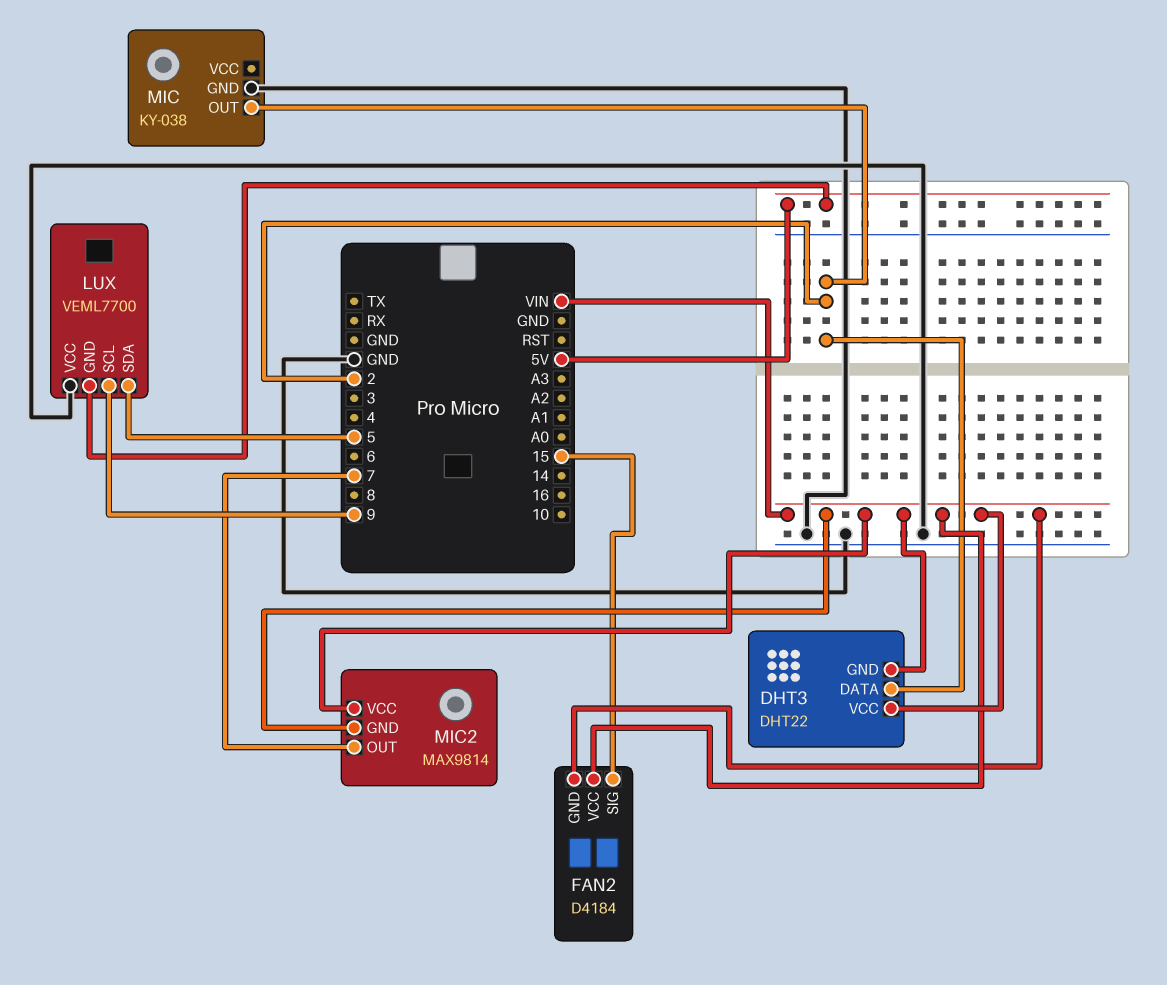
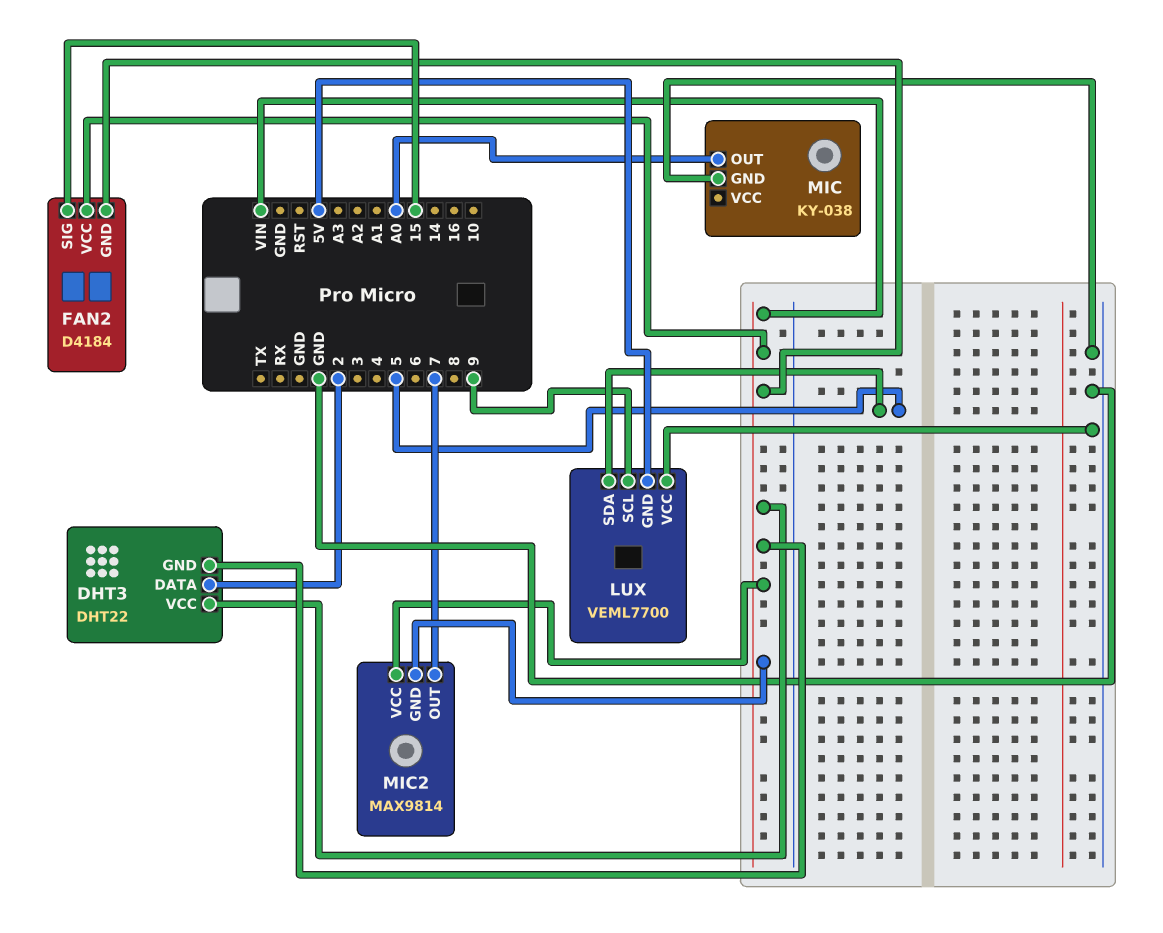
MIC pin OUT: 2 -> A0

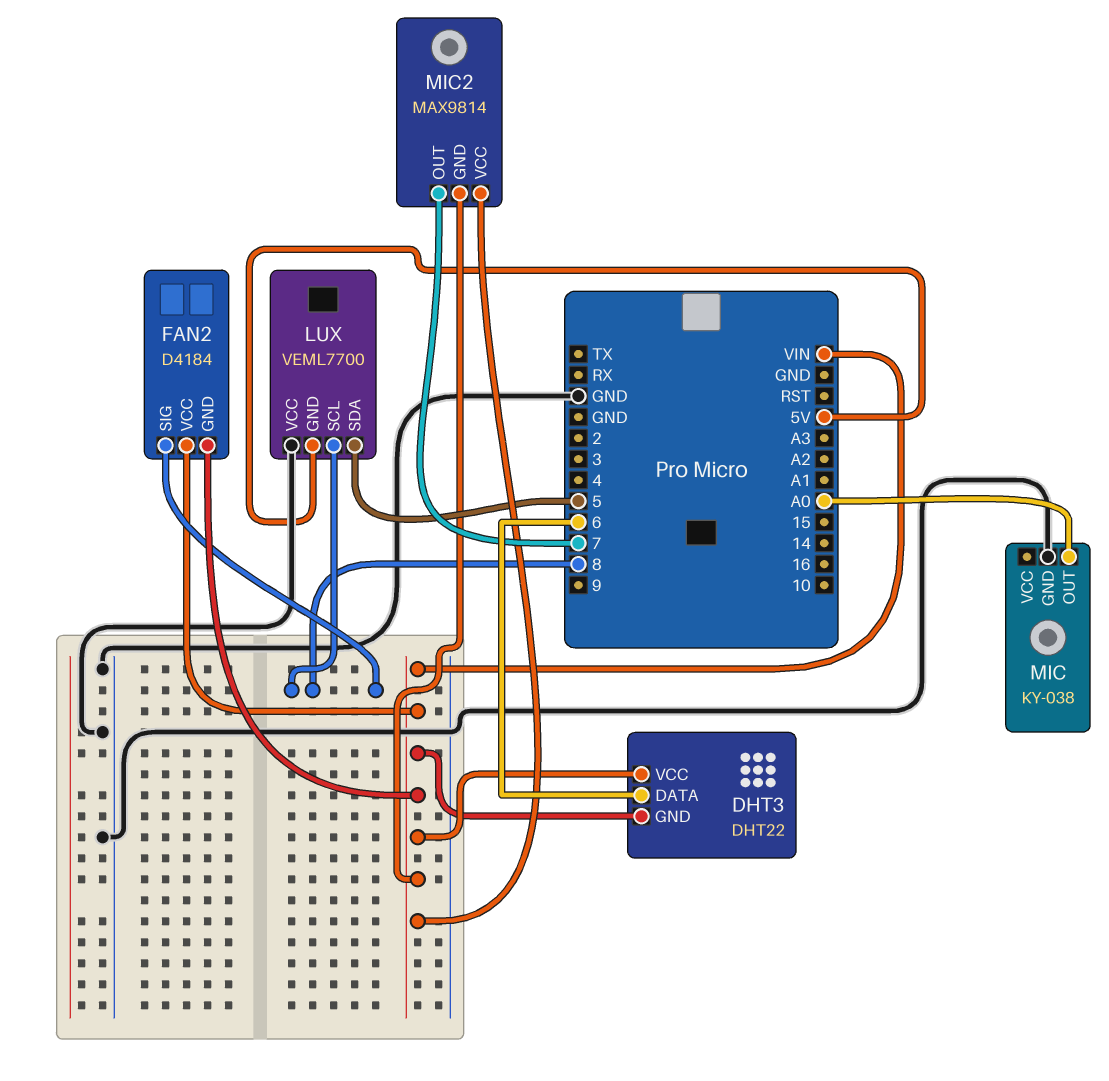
DHT3 pin DATA: 2 -> 6
FAN2 pin SIG: 15 -> 8
LUX pin SCL: 9 -> 8

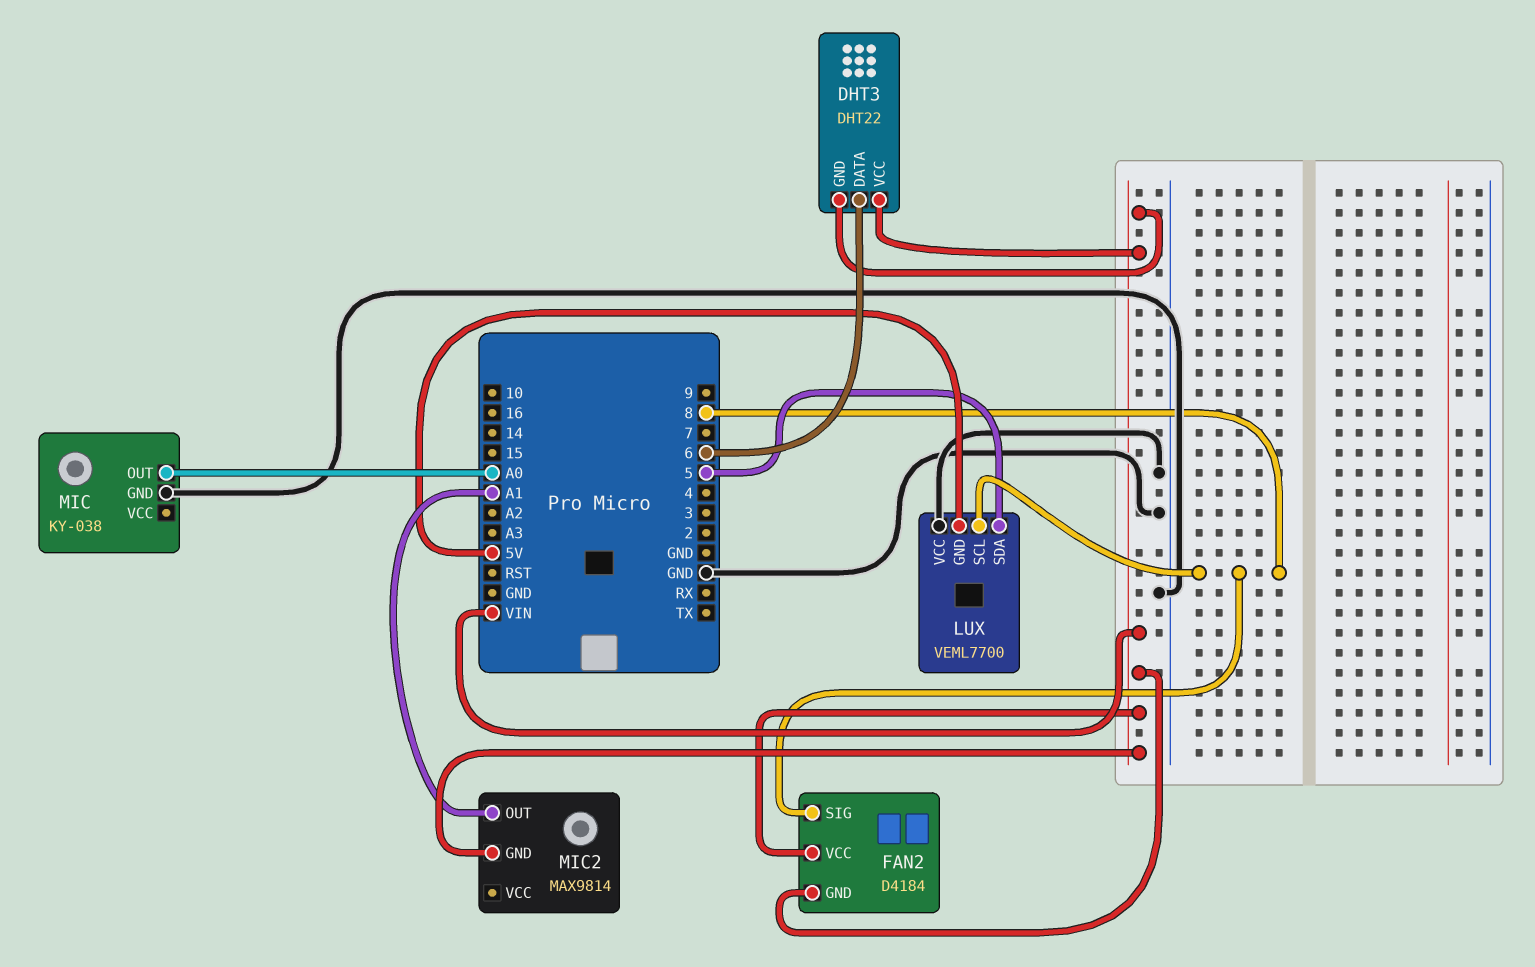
MIC2 pin OUT: 7 -> A1
MIC2 pin VCC: VIN -> none

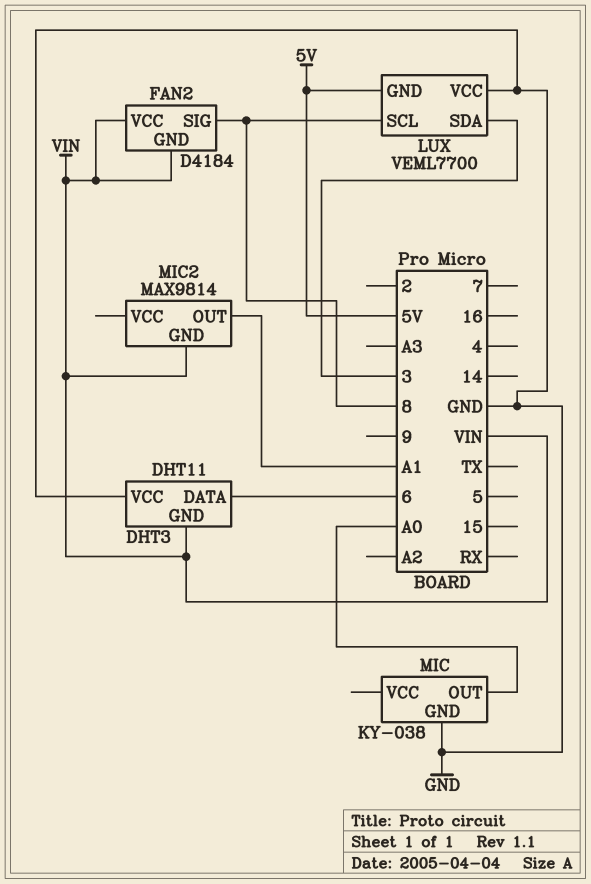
DHT3: DHT22 -> DHT11
DHT3 pin VCC: VIN -> GND
LUX pin SDA: 5 -> 3

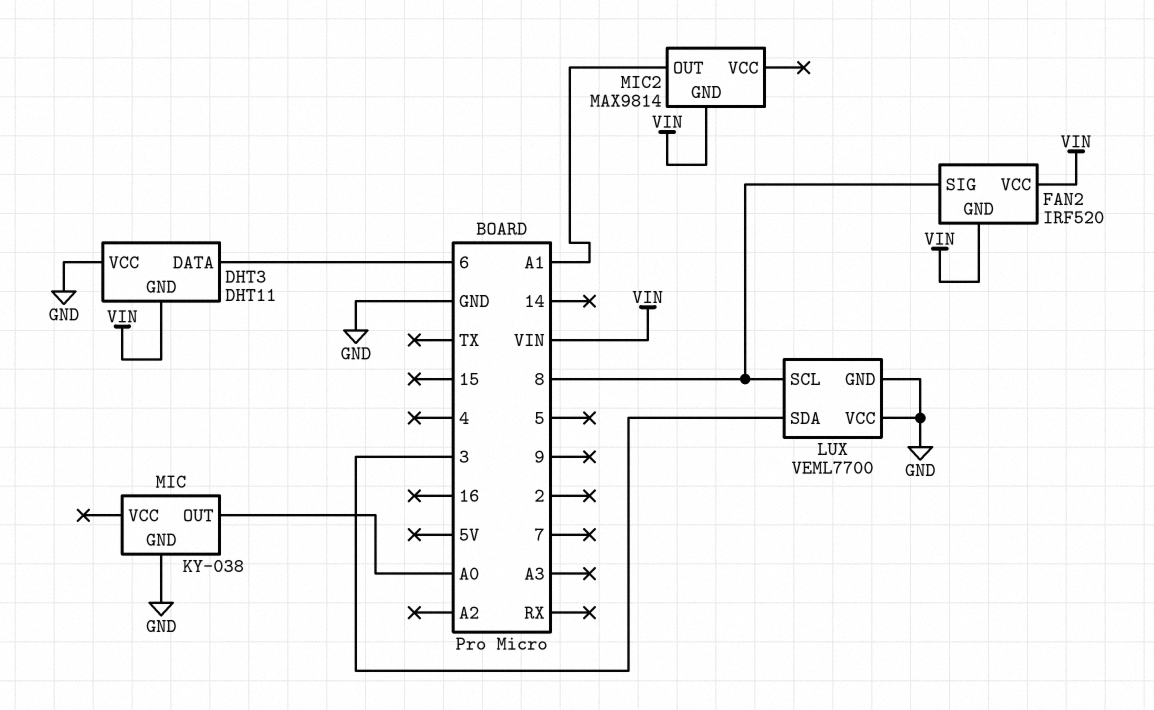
FAN2: D4184 -> IRF520
LUX pin GND: 5V -> GND

